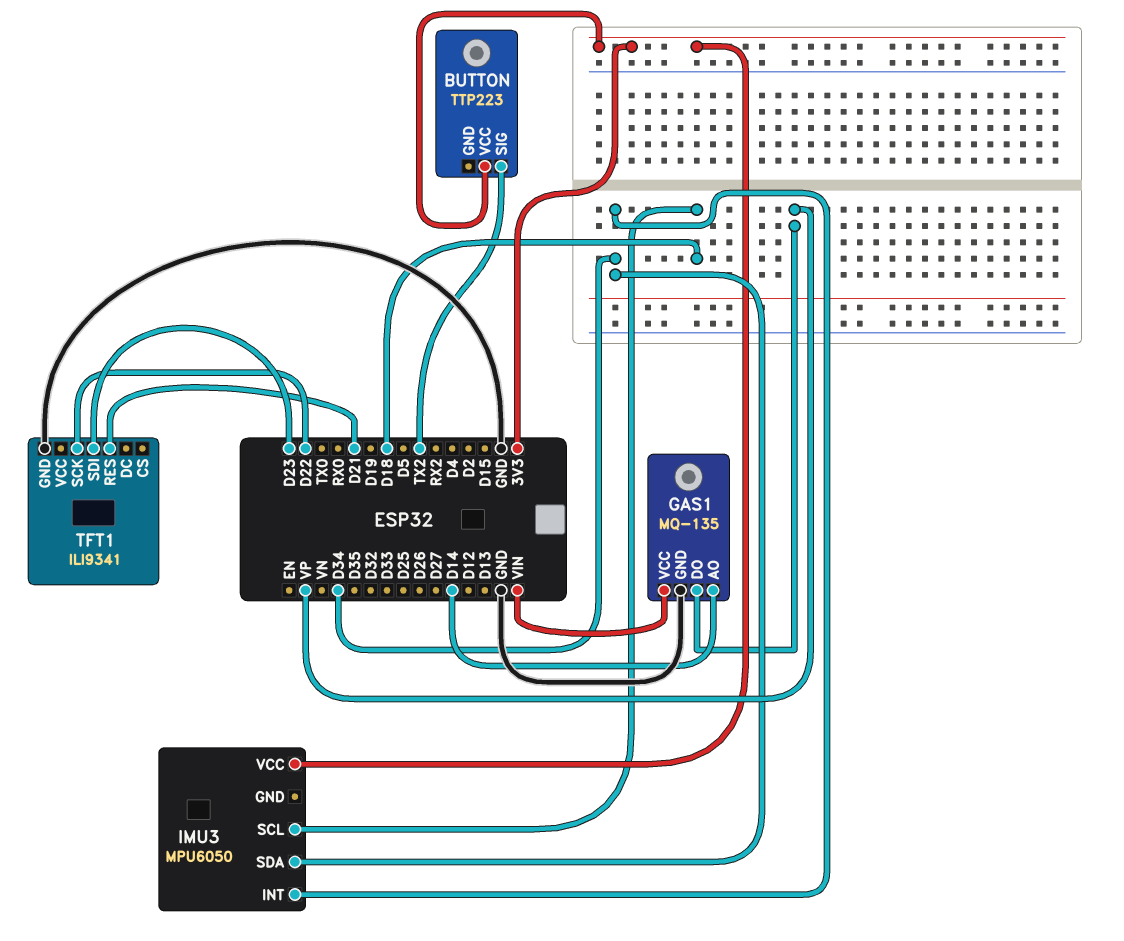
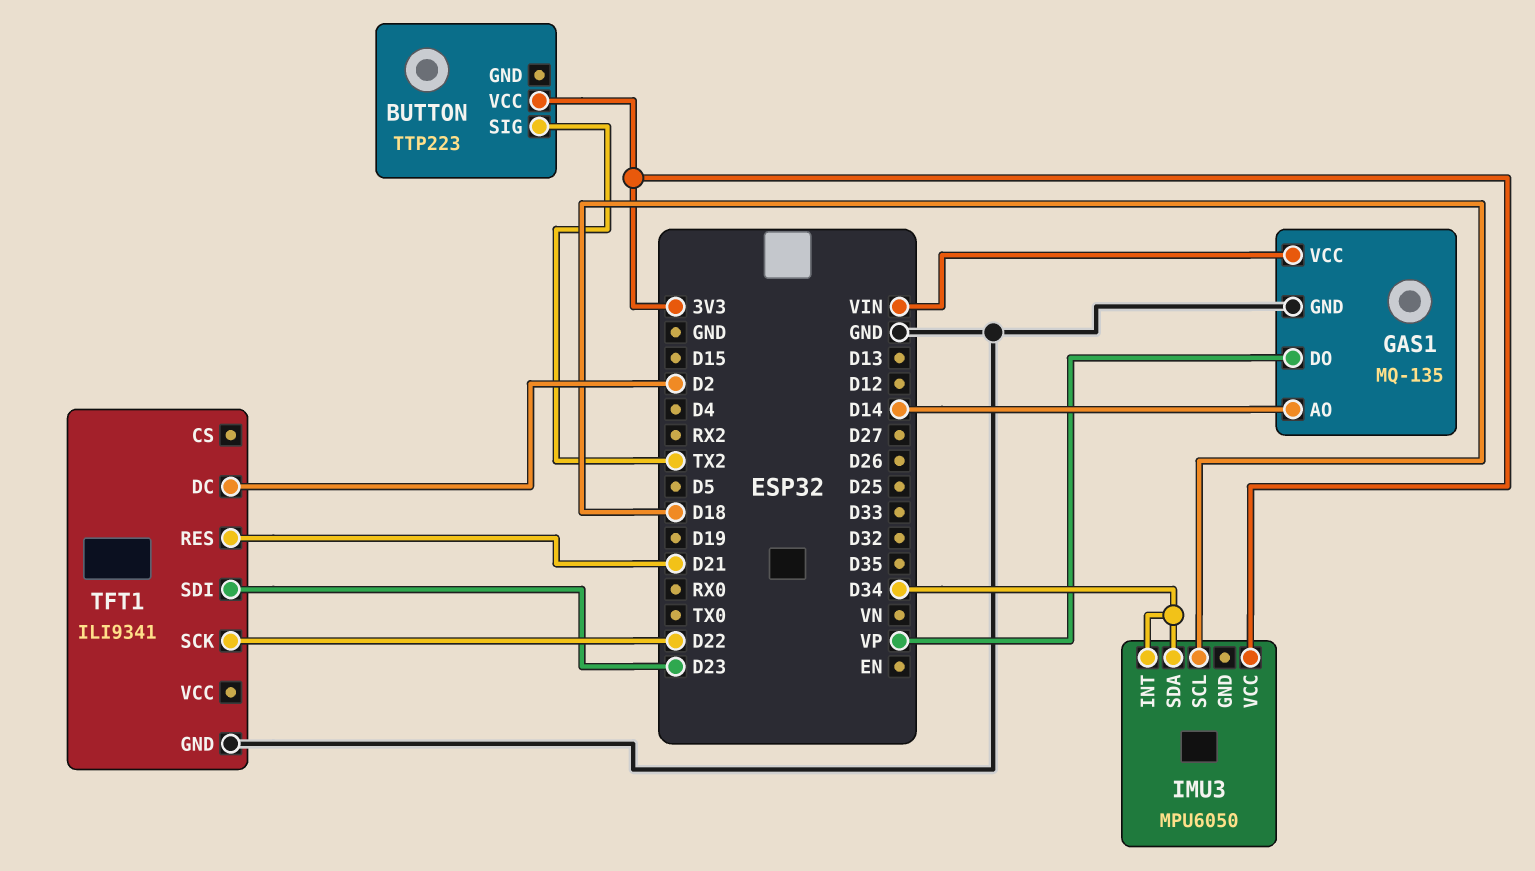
TFT1 pin DC: none -> D2

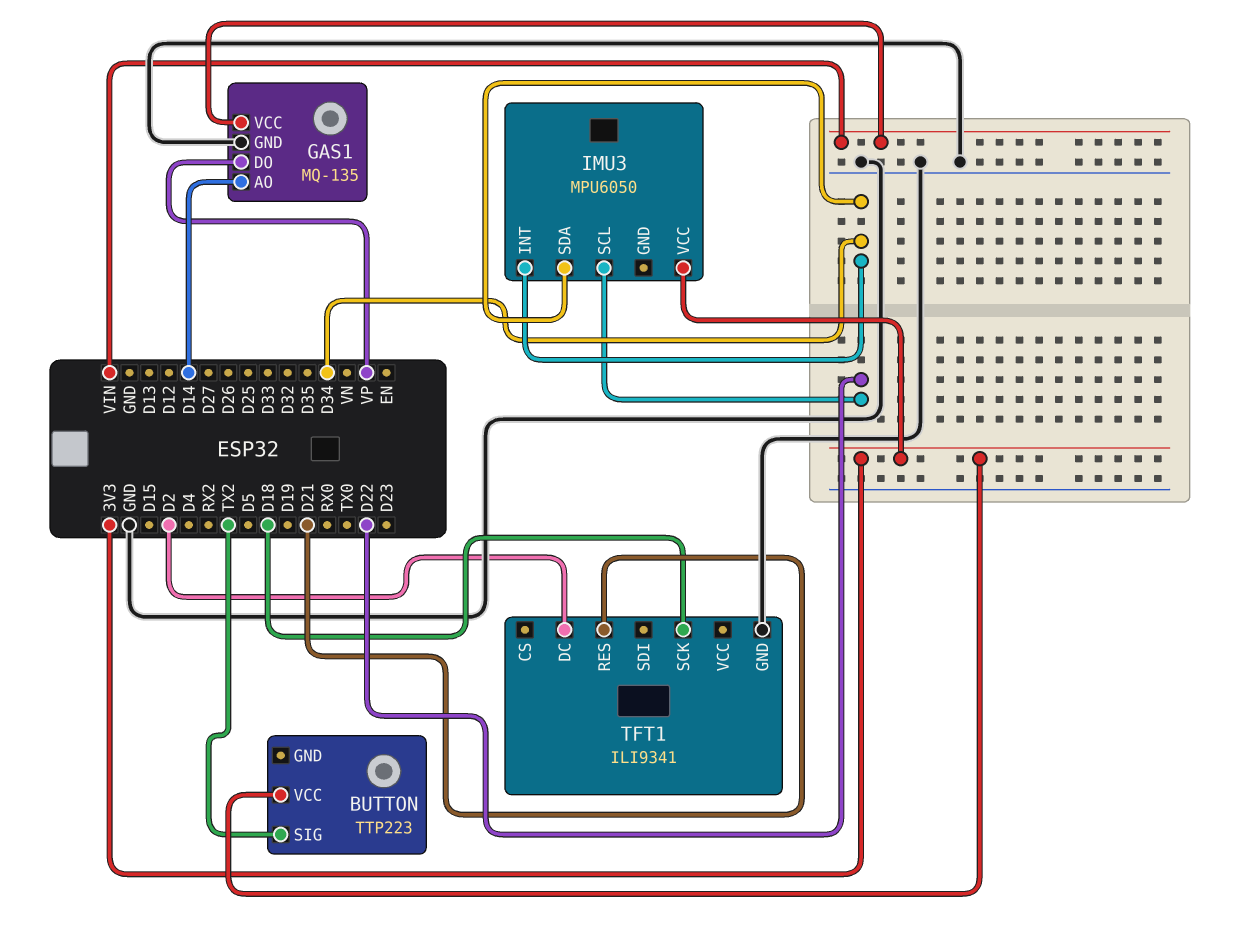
IMU3 pin SCL: D18 -> D22
TFT1 pin SCK: D22 -> D18
TFT1 pin SDI: D23 -> none

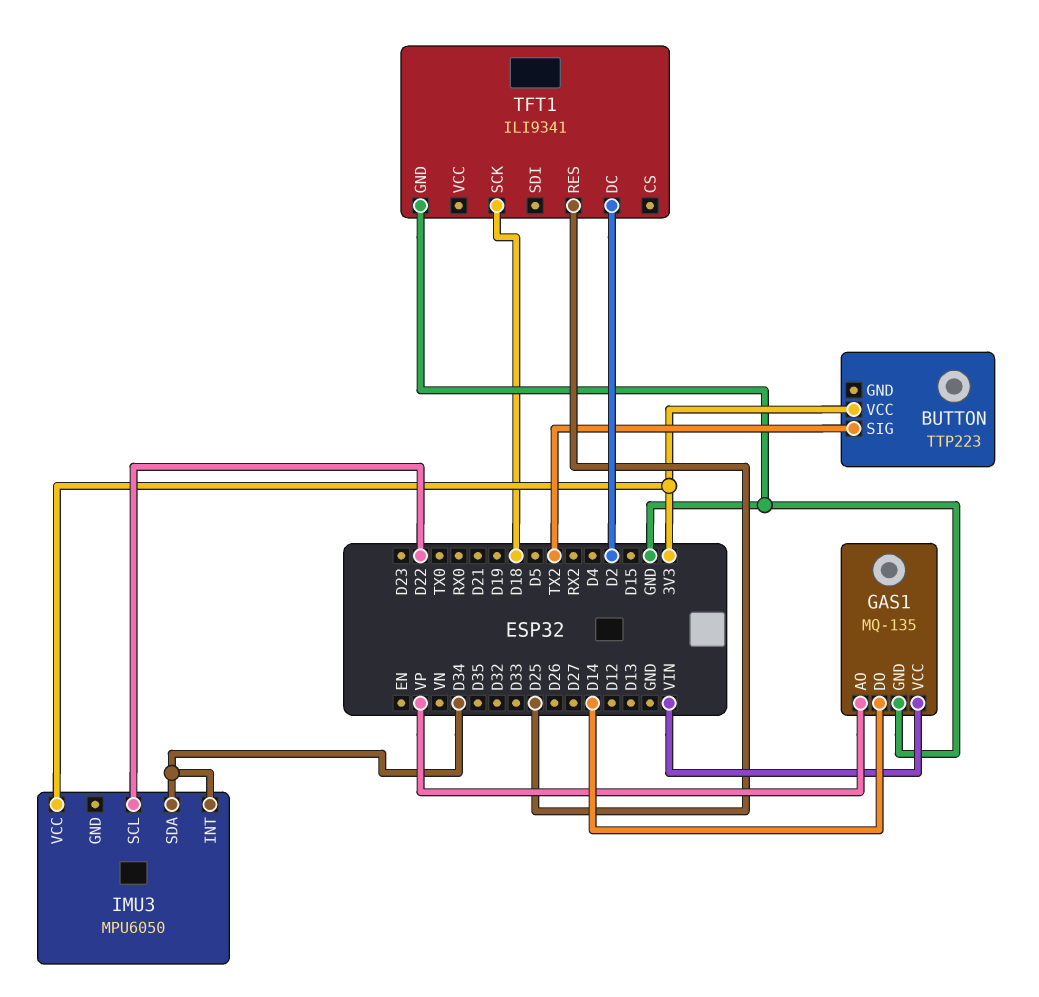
GAS1 pin AO: D14 -> VP
GAS1 pin DO: VP -> D14
TFT1 pin RES: D21 -> D25

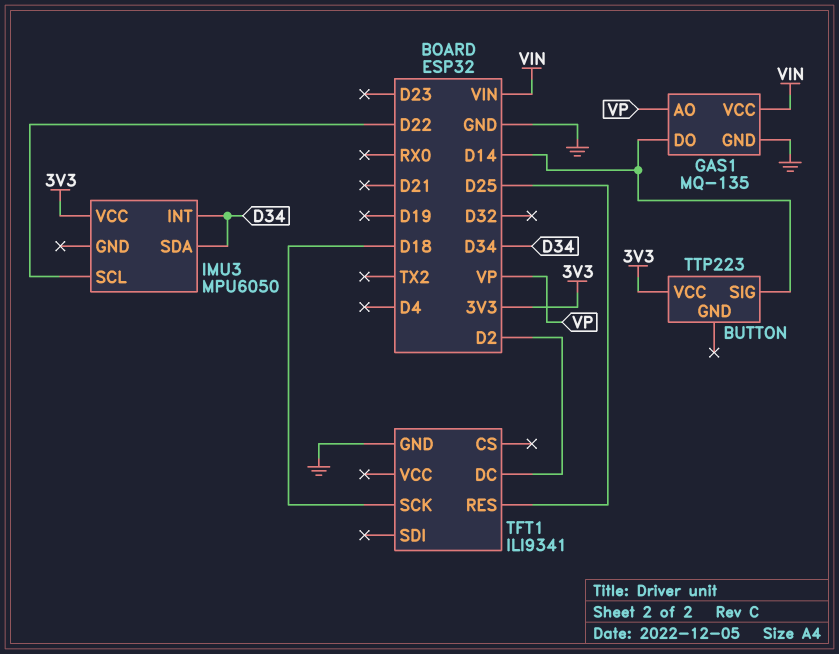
BUTTON pin SIG: TX2 -> D14

